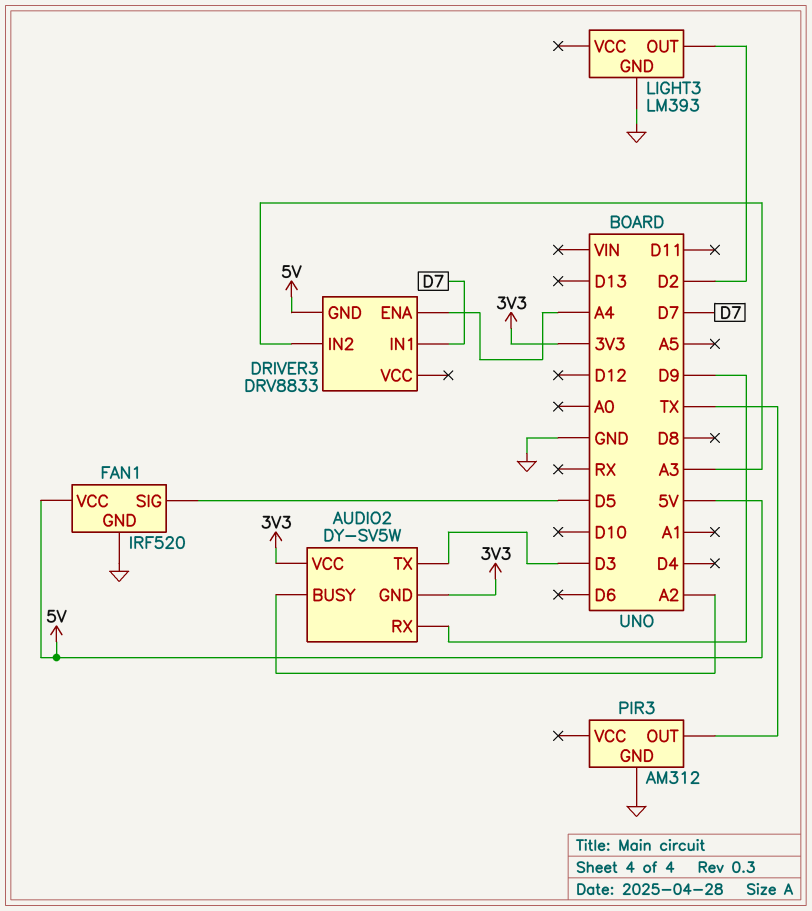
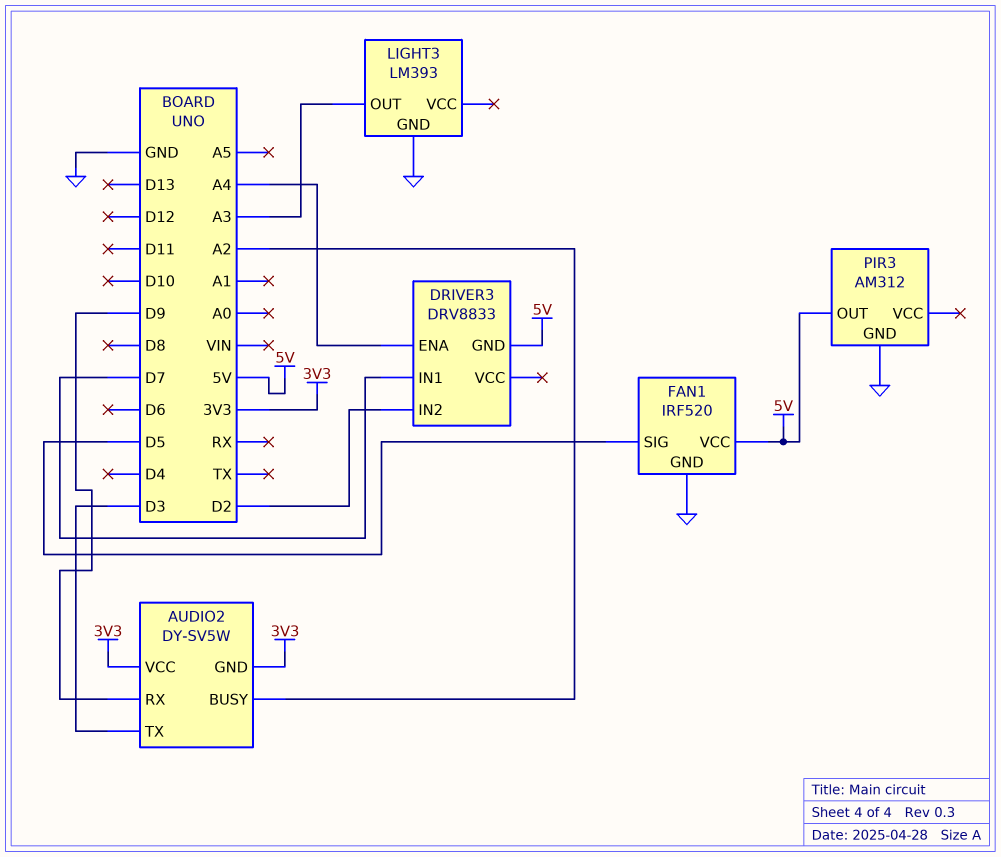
DRIVER3 pin IN2: A3 -> D2
LIGHT3 pin OUT: D2 -> A3
PIR3 pin OUT: TX -> 5V

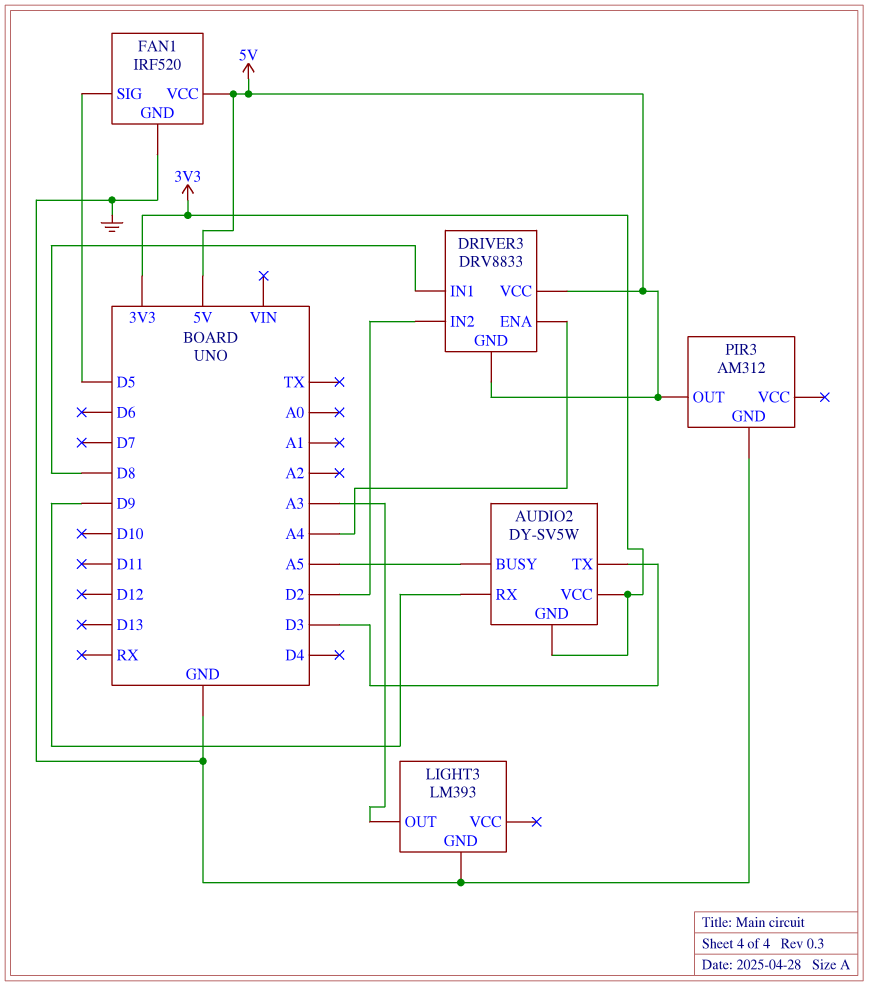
AUDIO2 pin BUSY: A2 -> A5
DRIVER3 pin IN1: D7 -> D8
DRIVER3 pin VCC: none -> 5V

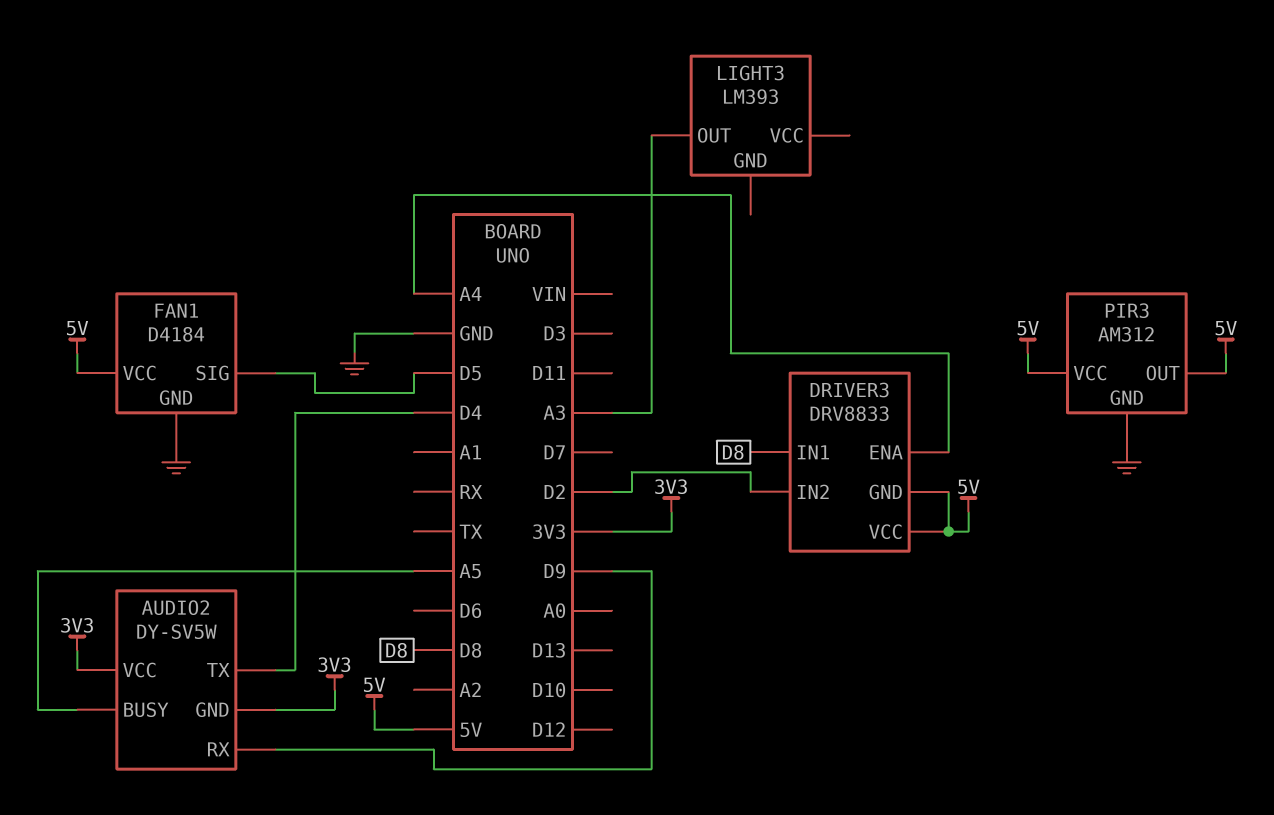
AUDIO2 pin TX: D3 -> D4
FAN1: IRF520 -> D4184
LIGHT3 pin GND: GND -> none
PIR3 pin VCC: none -> 5V

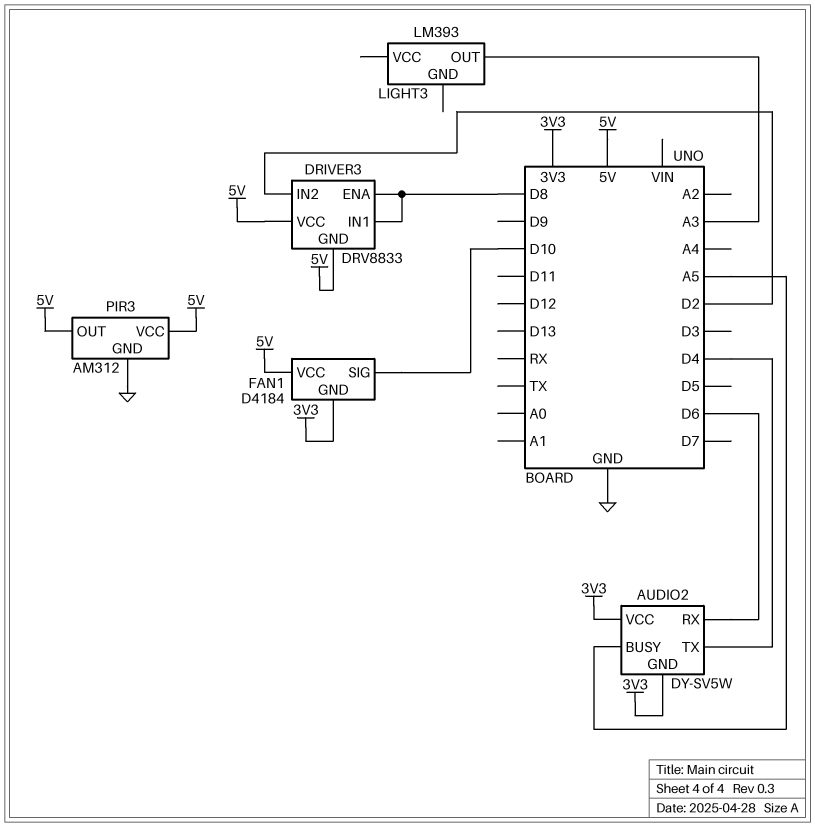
AUDIO2 pin RX: D9 -> D6
DRIVER3 pin ENA: A4 -> D8
FAN1 pin GND: GND -> 3V3
FAN1 pin SIG: D5 -> D10

